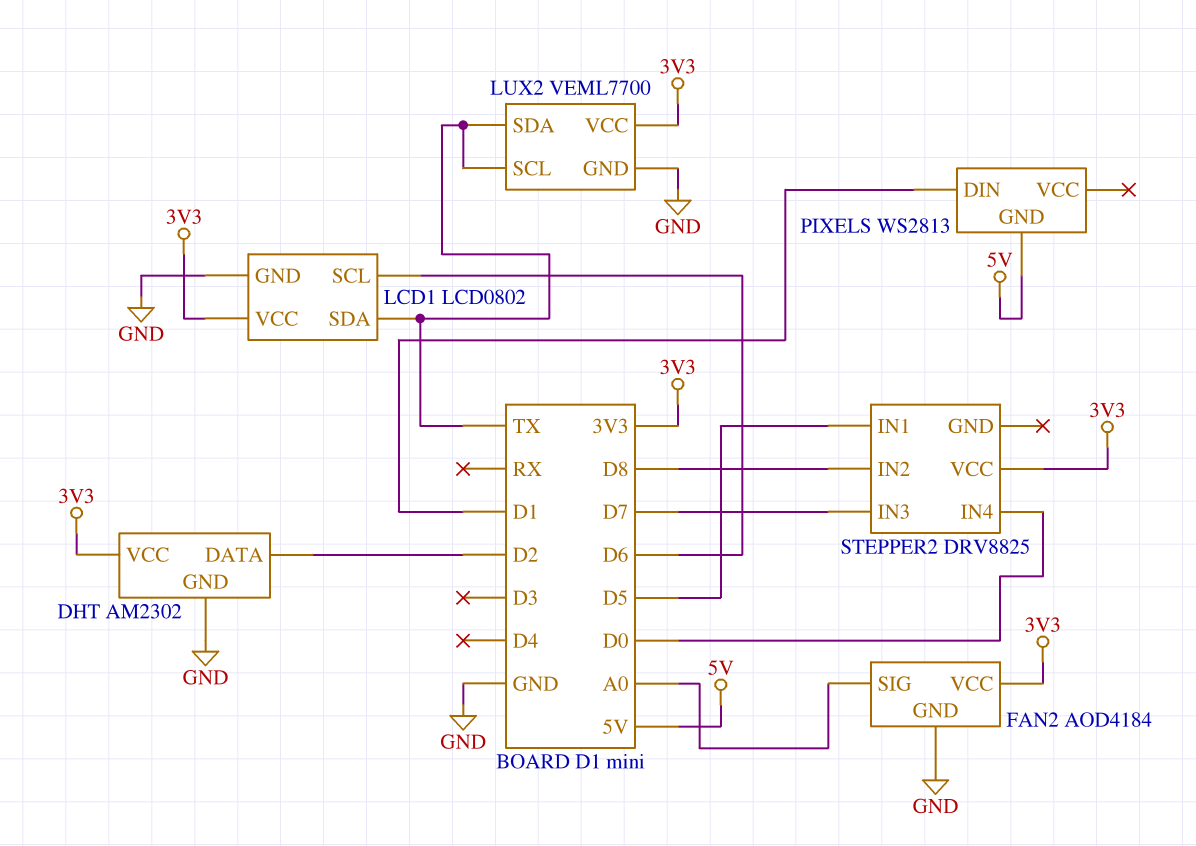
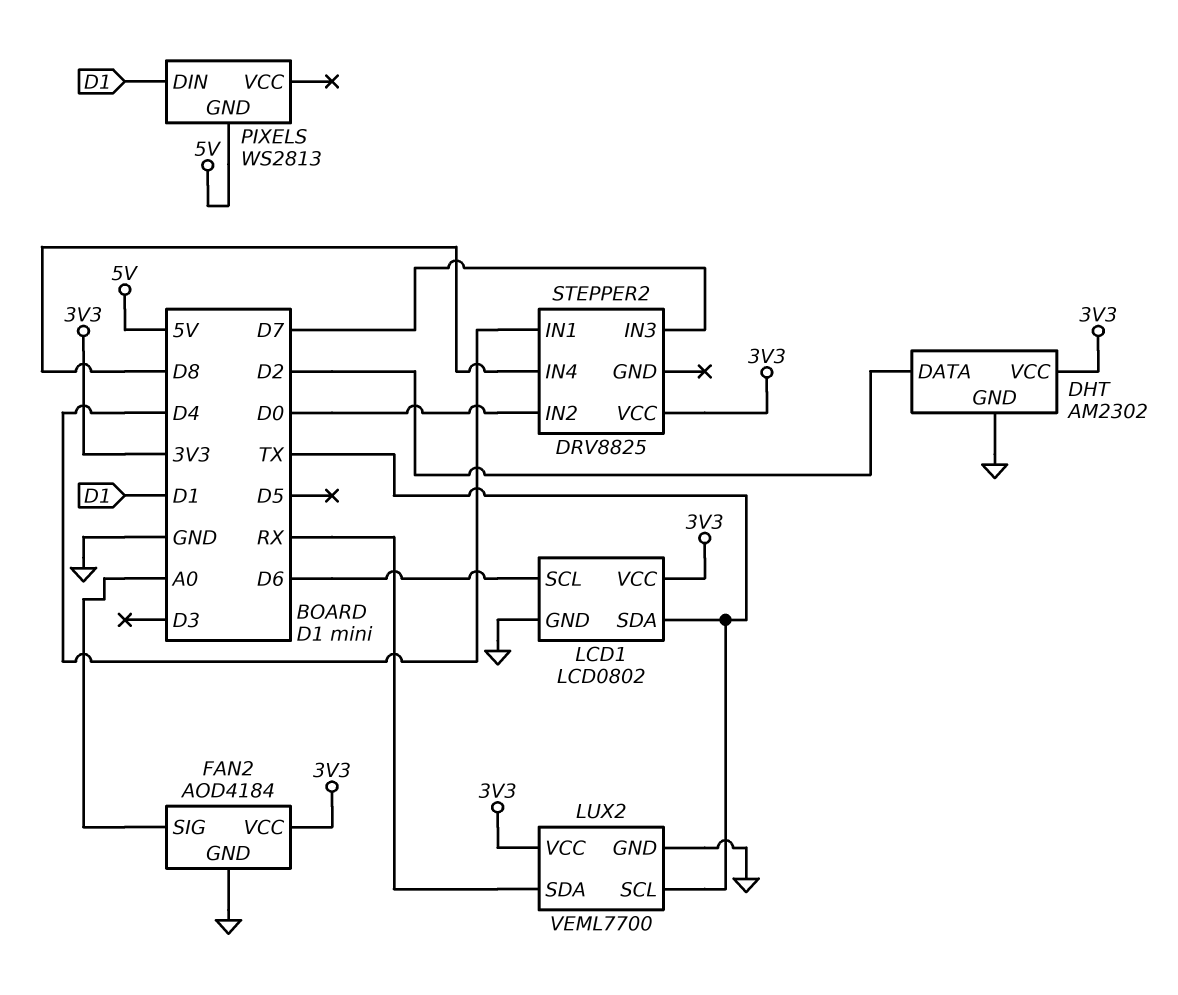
LUX2 pin SDA: TX -> RX
STEPPER2 pin IN1: D5 -> D4
STEPPER2 pin IN2: D8 -> D0
STEPPER2 pin IN4: D0 -> D8

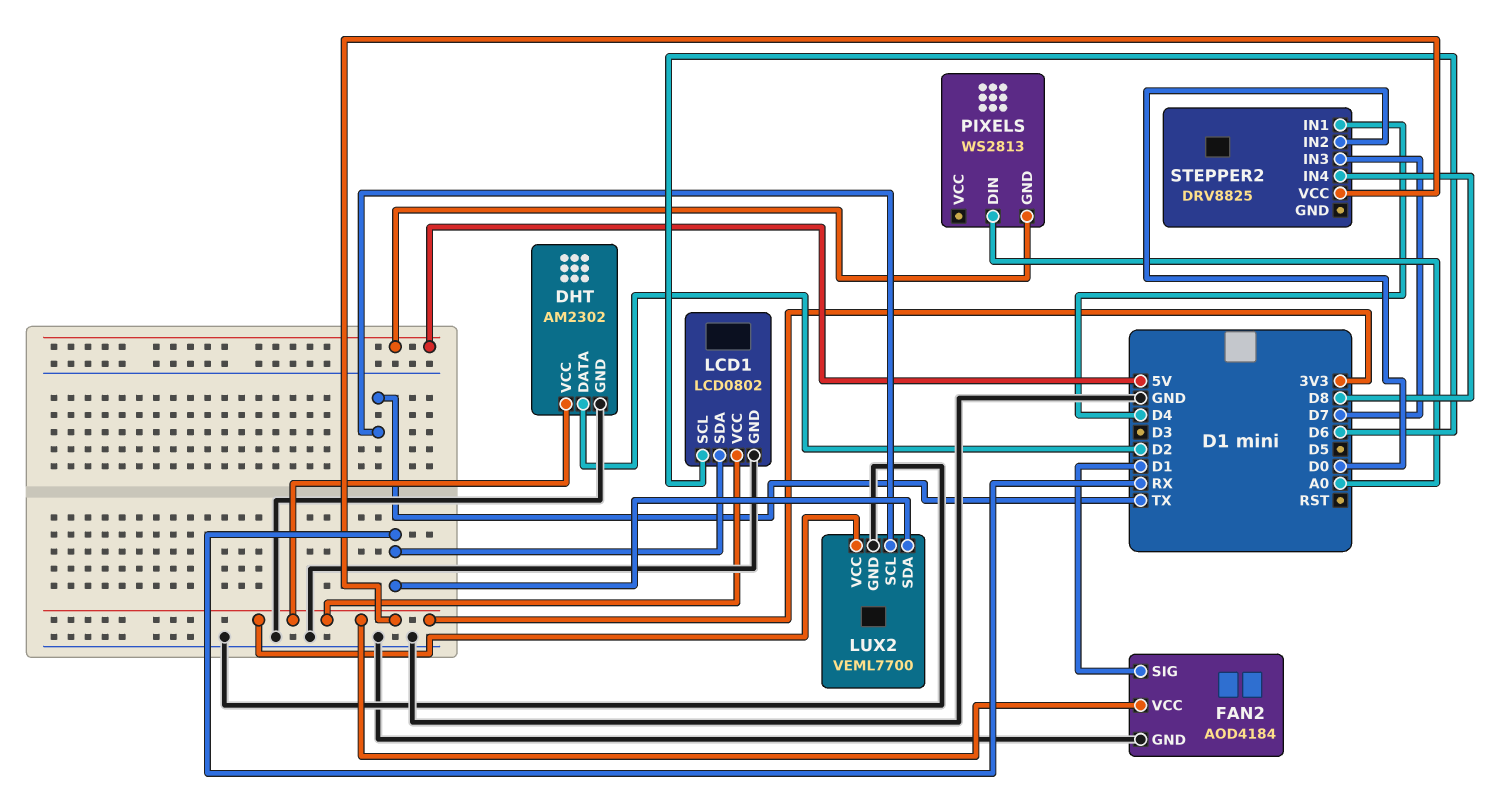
FAN2 pin SIG: A0 -> D1
LCD1 pin SDA: TX -> RX
PIXELS pin DIN: D1 -> A0

